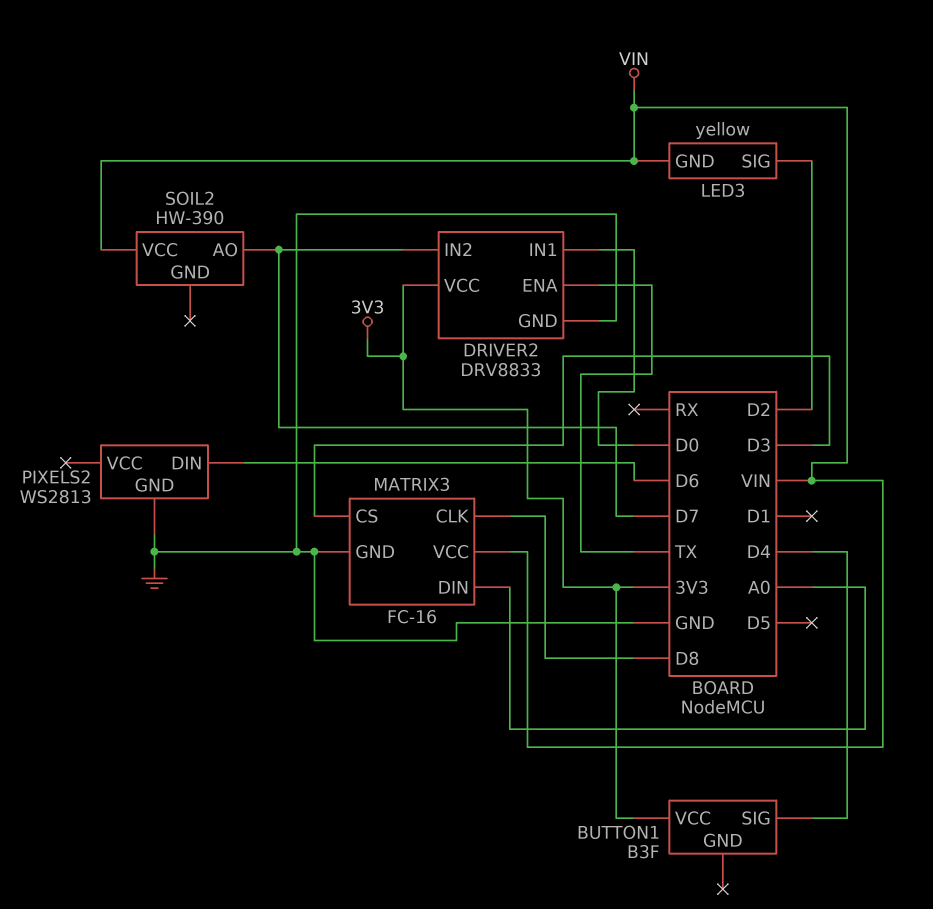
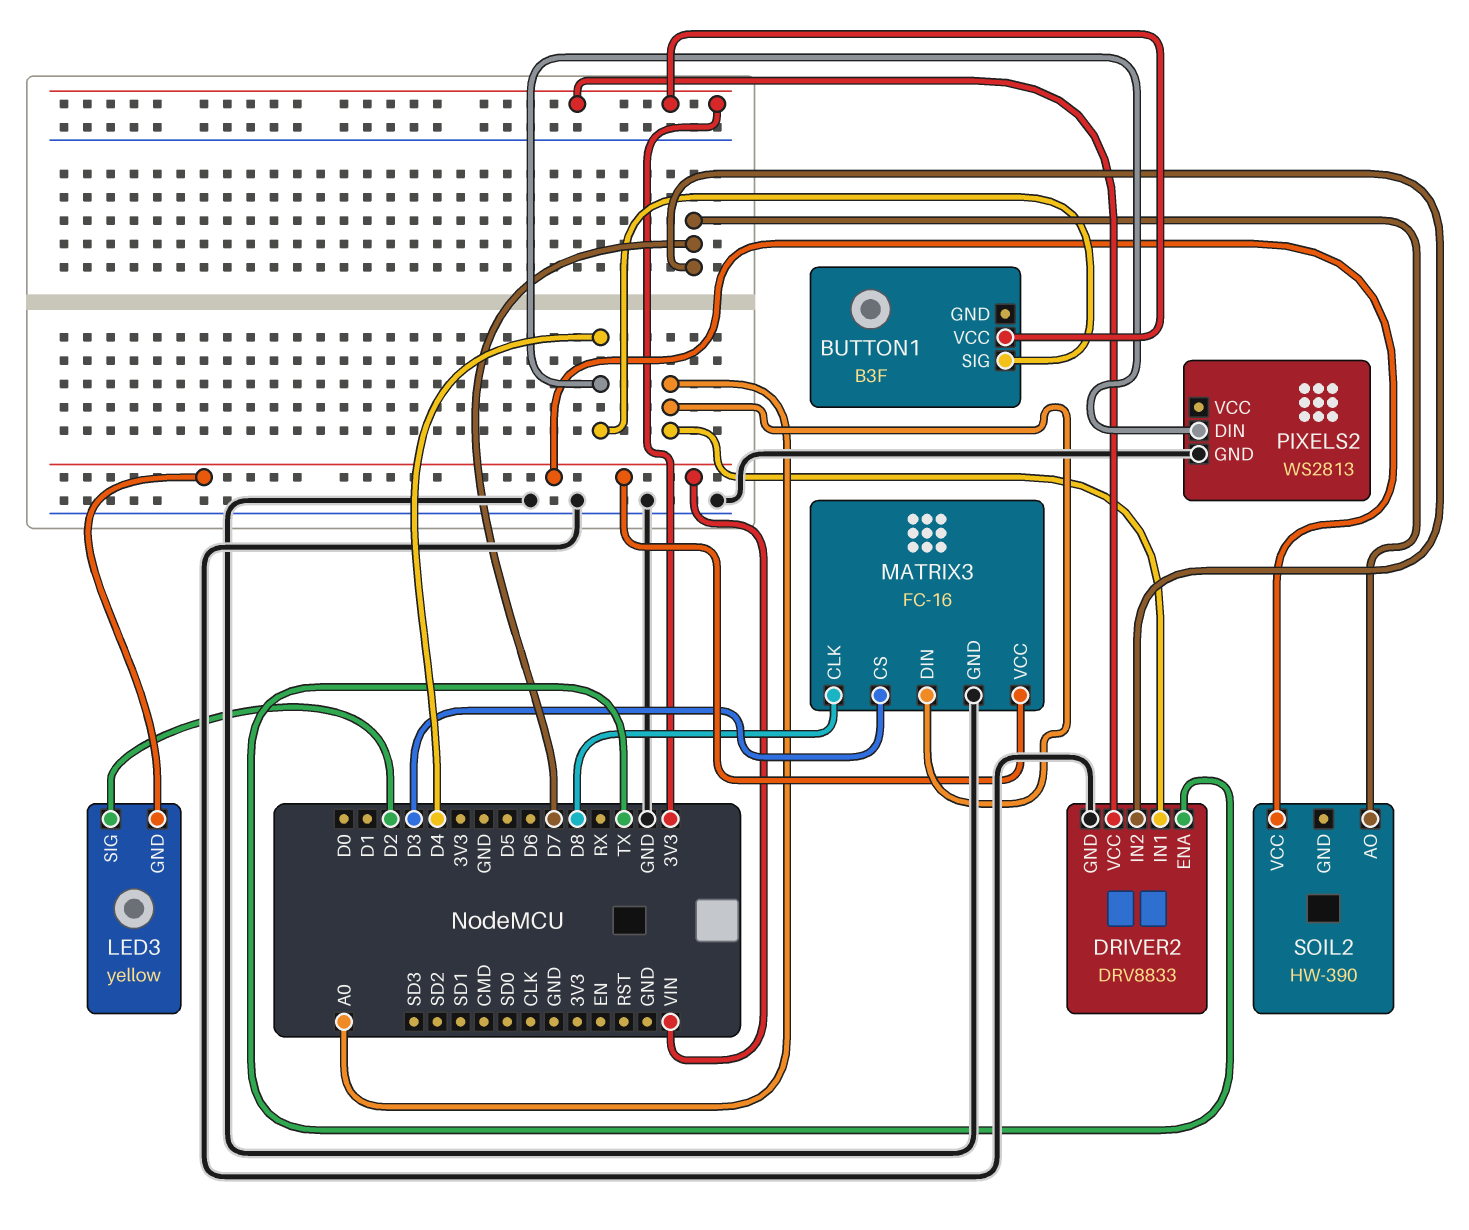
DRIVER2 pin IN1: D0 -> A0
PIXELS2 pin DIN: D6 -> D4

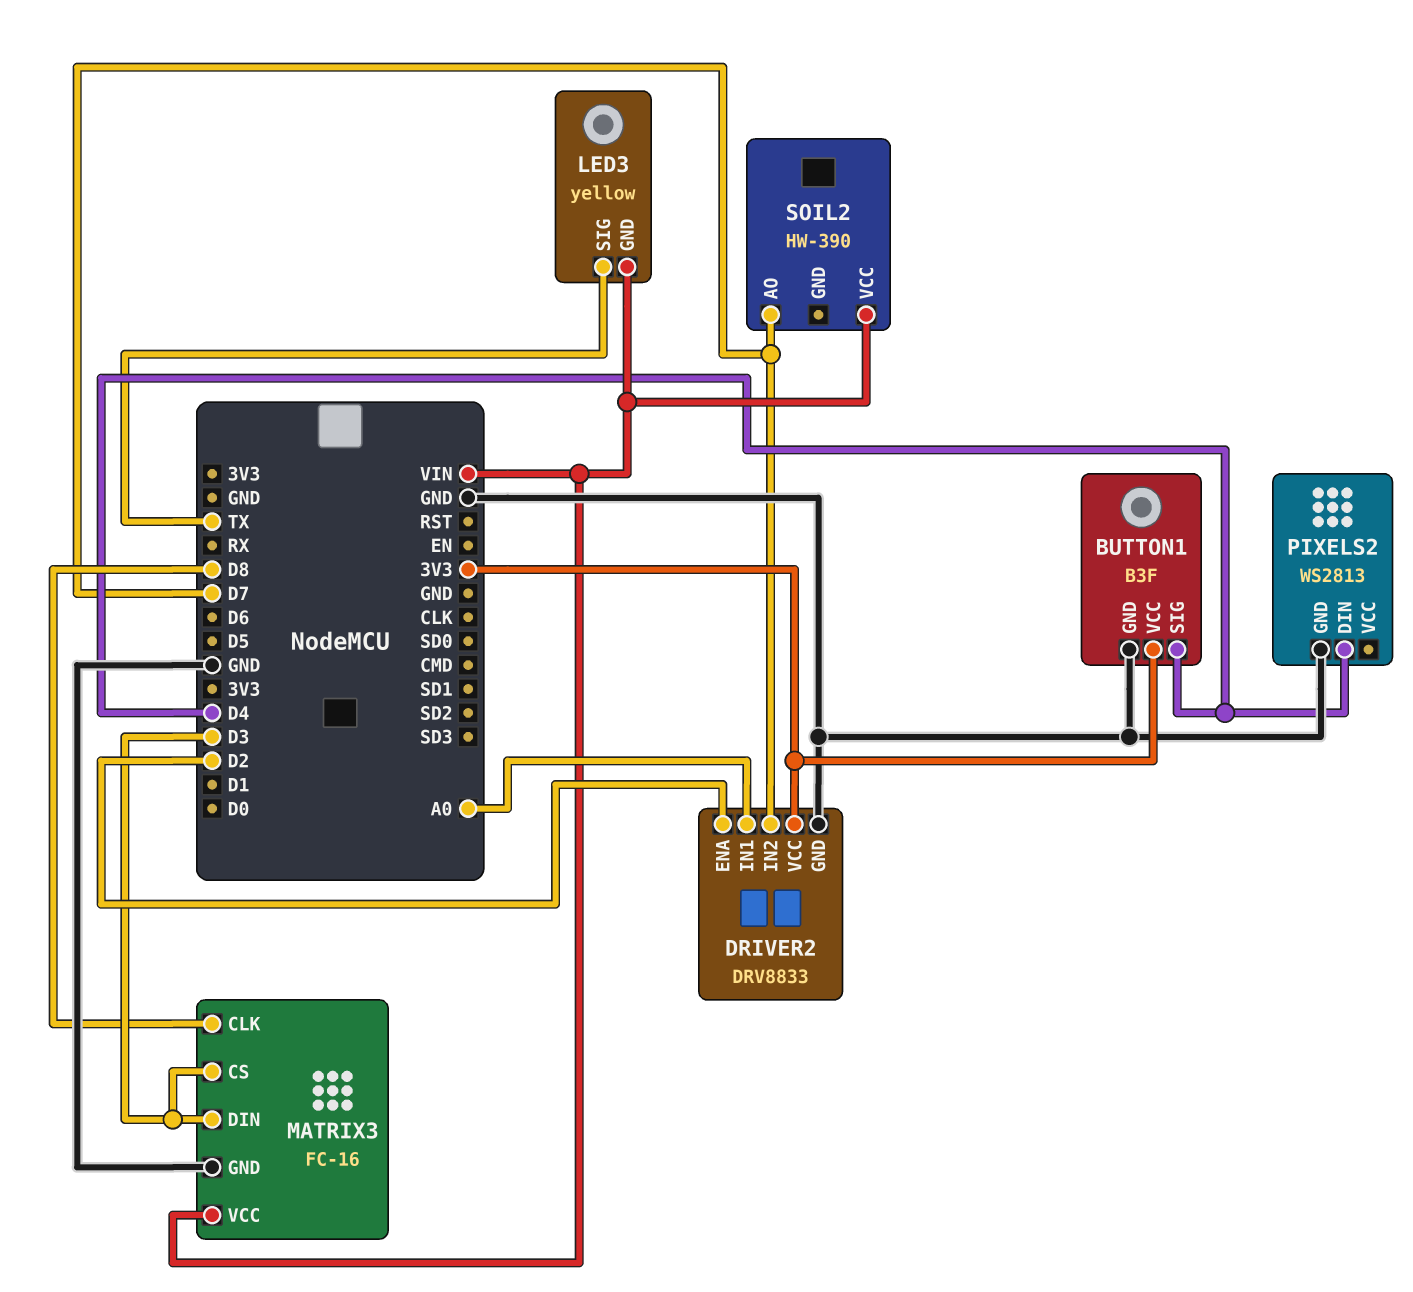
BUTTON1 pin GND: none -> GND
DRIVER2 pin ENA: TX -> D2
LED3 pin SIG: D2 -> TX
MATRIX3 pin DIN: A0 -> D3

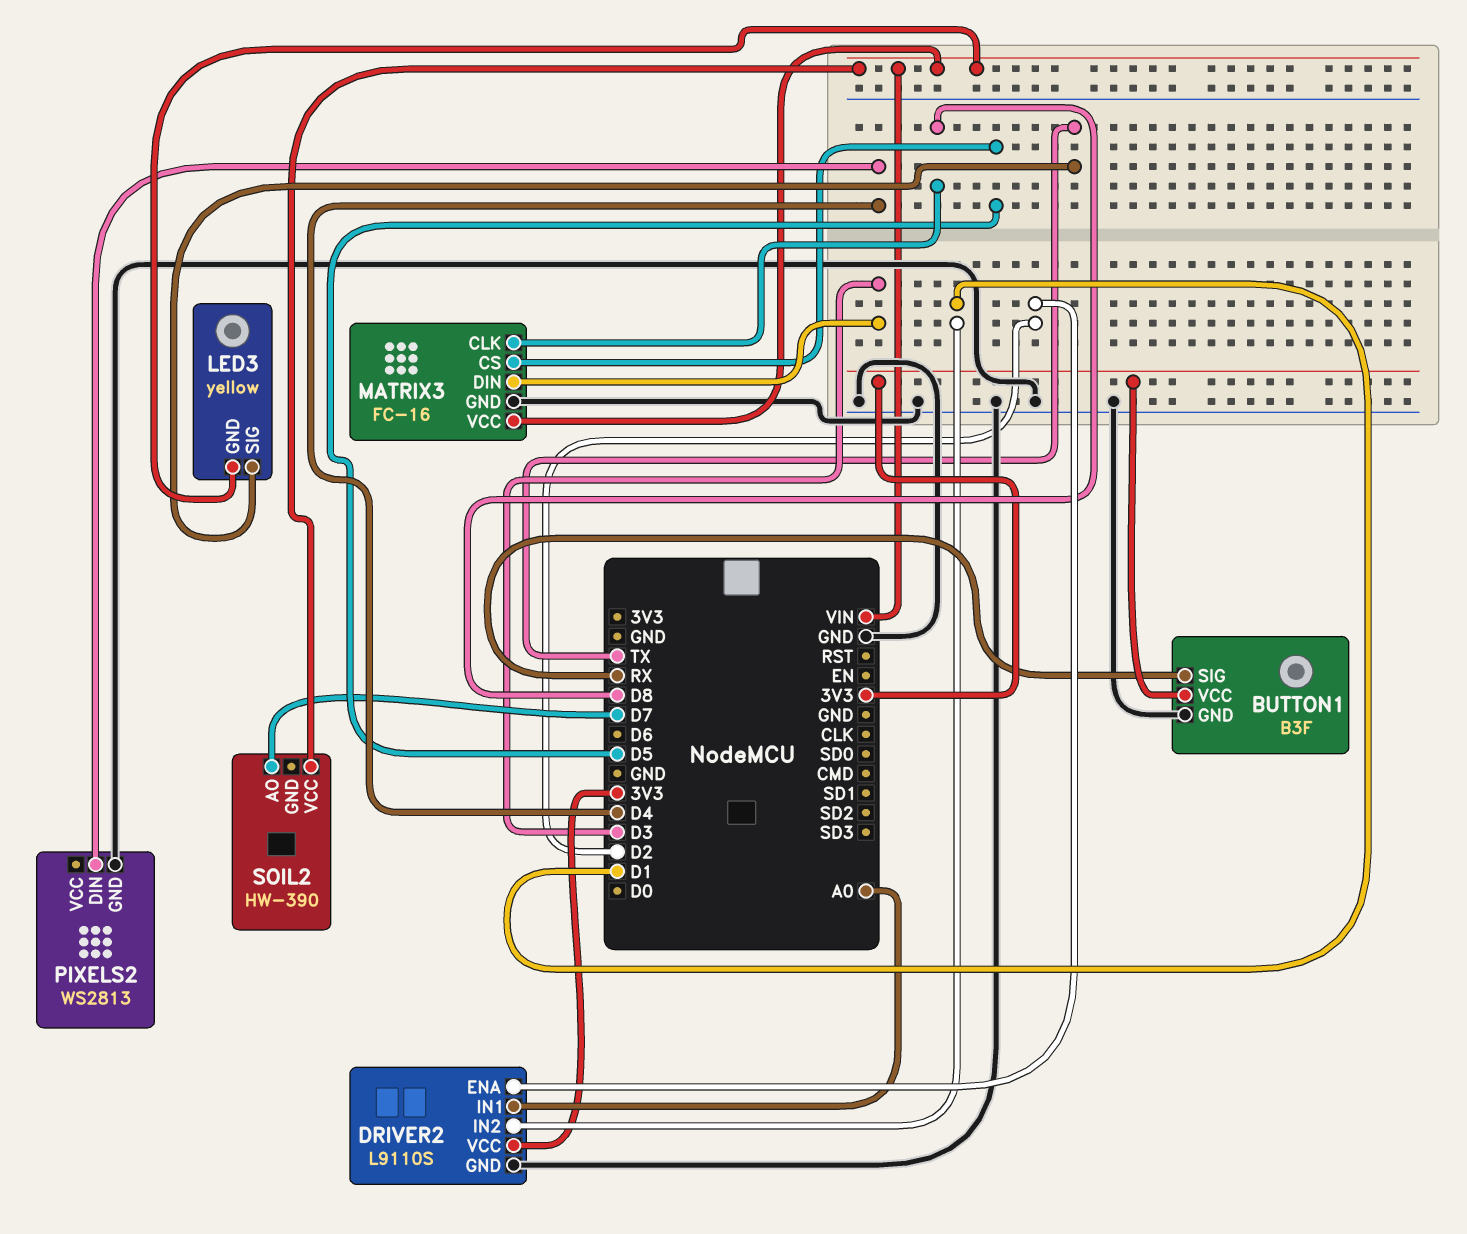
BUTTON1 pin SIG: D4 -> RX
DRIVER2: DRV8833 -> L9110S
DRIVER2 pin IN2: D7 -> D1
MATRIX3 pin CS: D3 -> D5

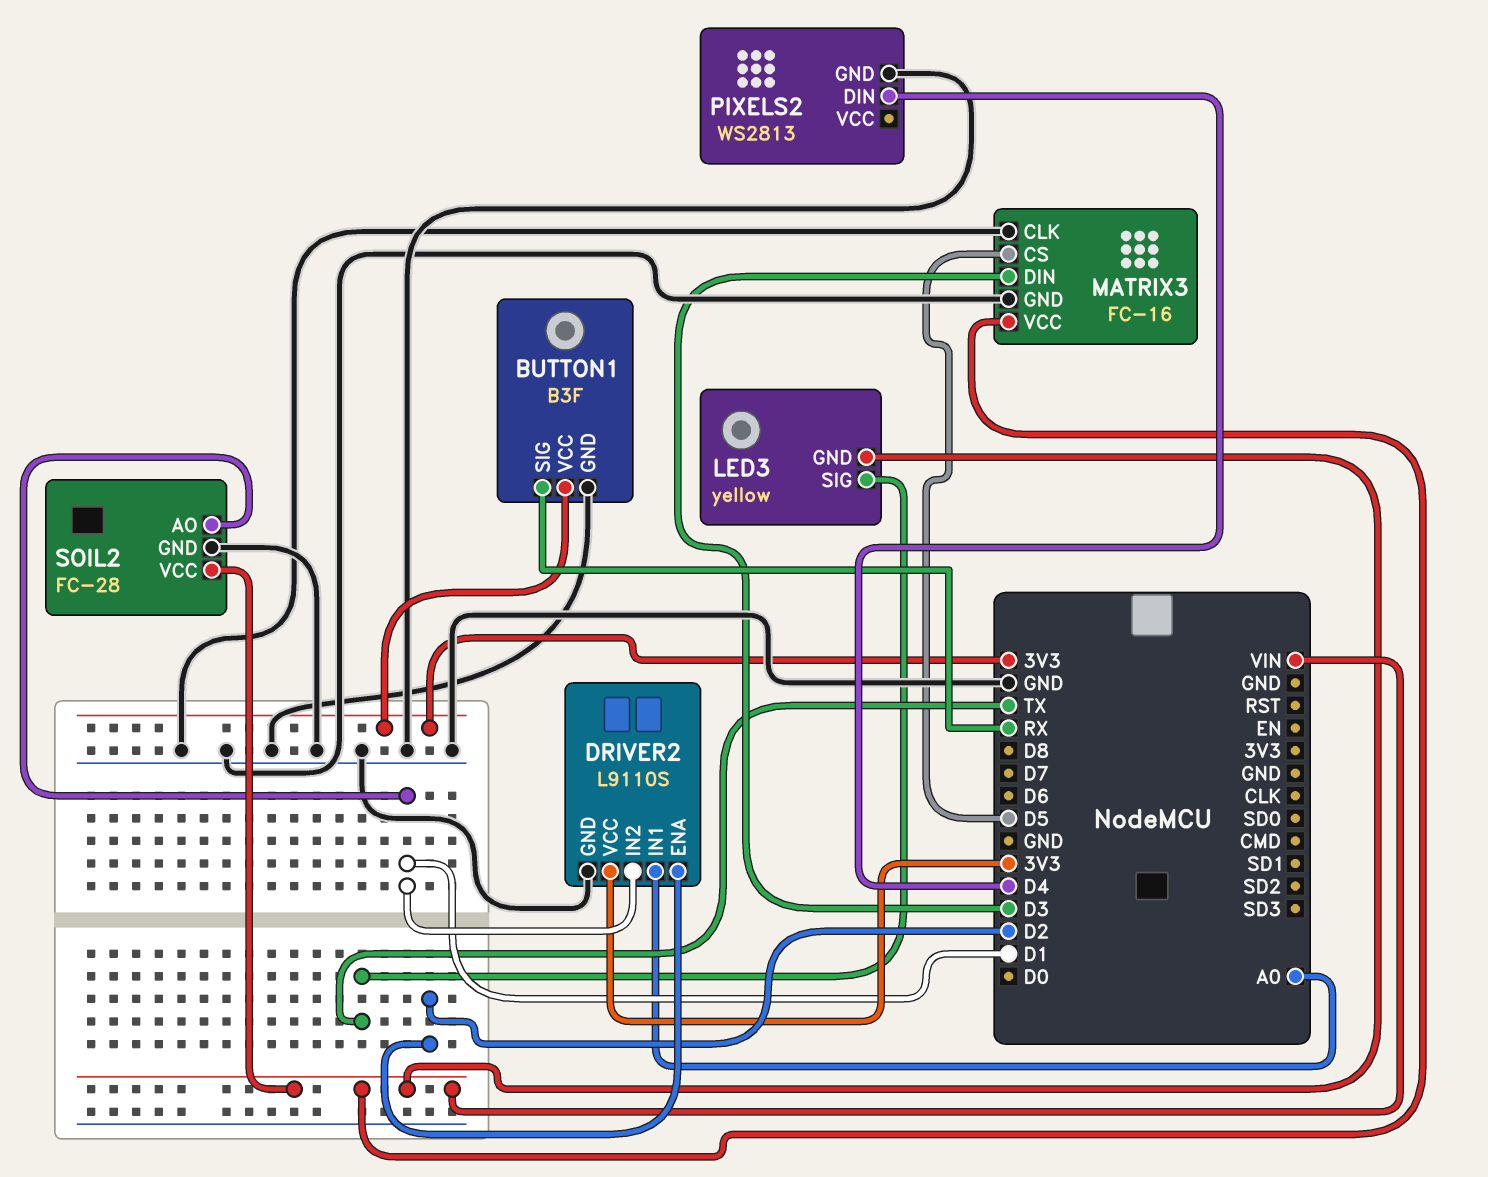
MATRIX3 pin CLK: D8 -> GND
SOIL2: HW-390 -> FC-28
SOIL2 pin AO: D7 -> D1
SOIL2 pin GND: none -> GND

